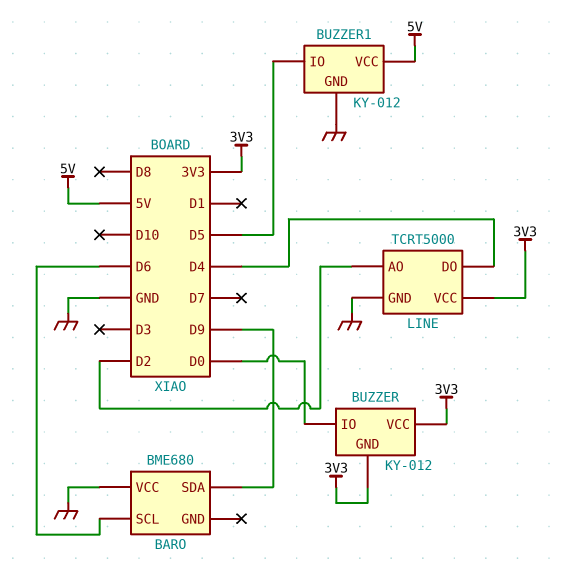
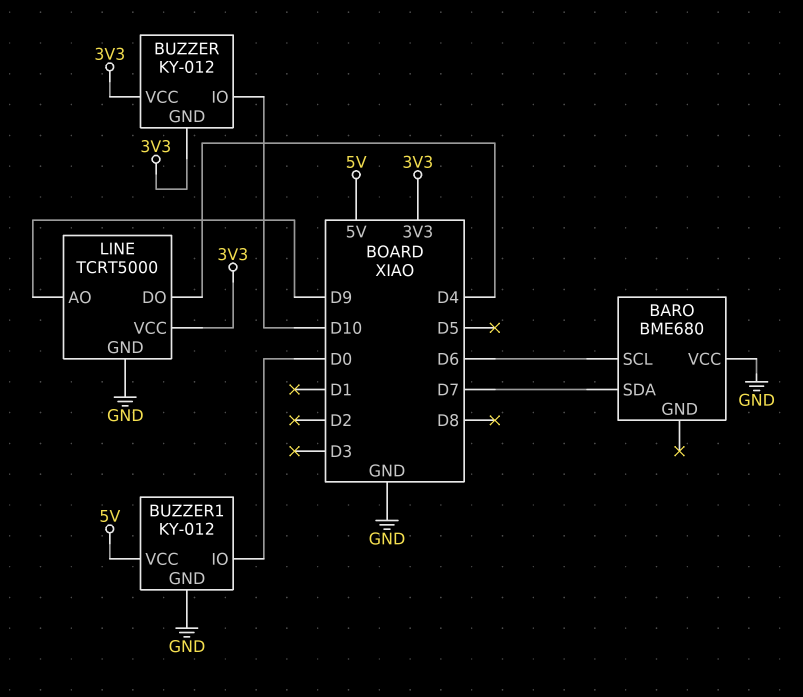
BARO pin SDA: D9 -> D7
BUZZER pin IO: D0 -> D10
BUZZER1 pin IO: D5 -> D0
LINE pin AO: D2 -> D9

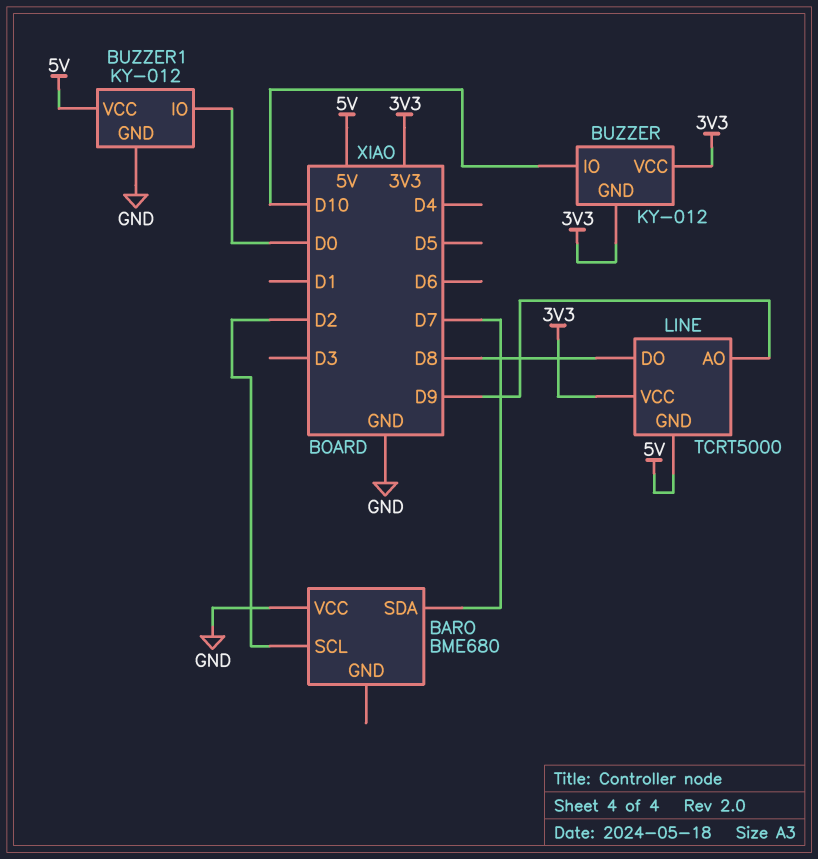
BARO pin SCL: D6 -> D2
LINE pin DO: D4 -> D8
LINE pin GND: GND -> 5V

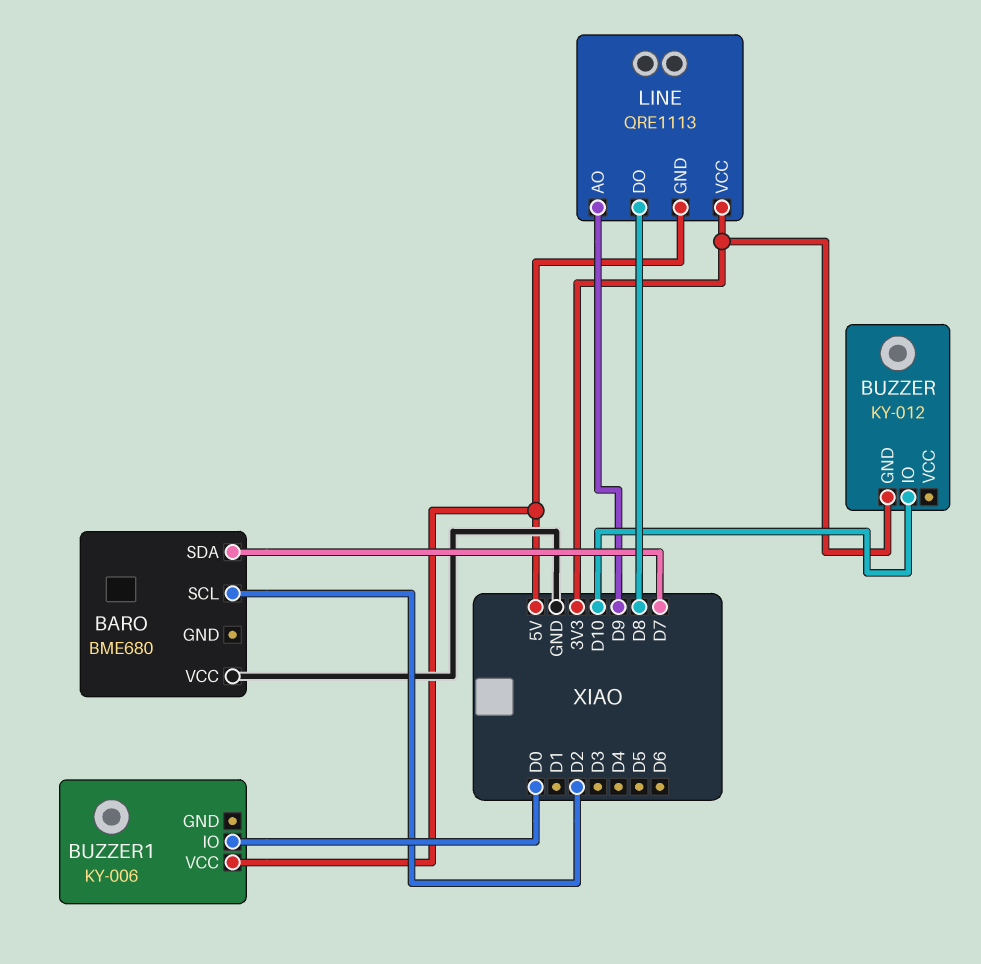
BUZZER pin VCC: 3V3 -> none
BUZZER1: KY-012 -> KY-006
BUZZER1 pin GND: GND -> none
LINE: TCRT5000 -> QRE1113

